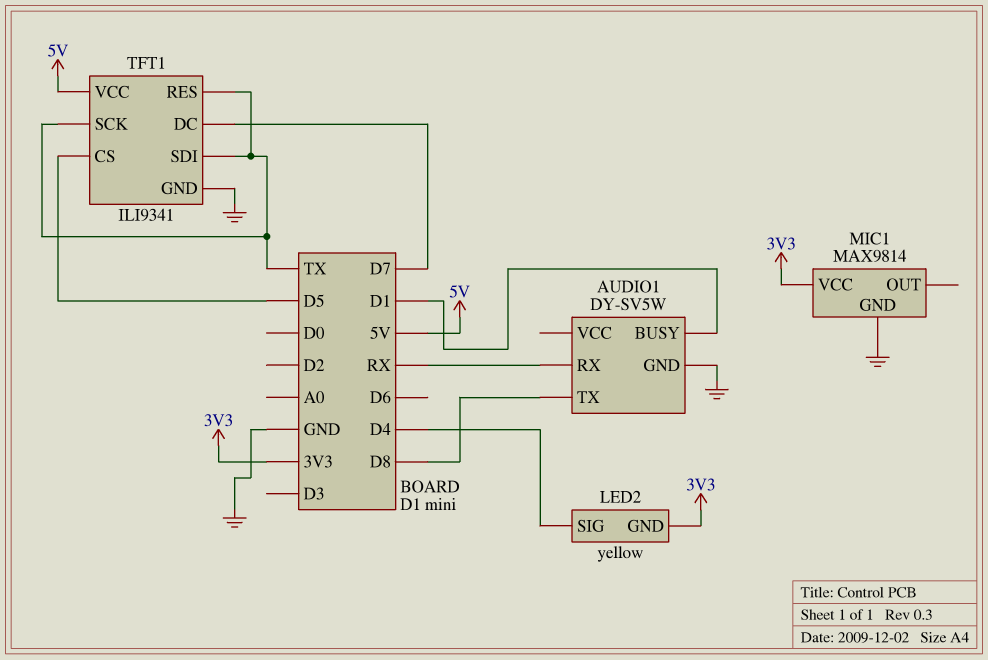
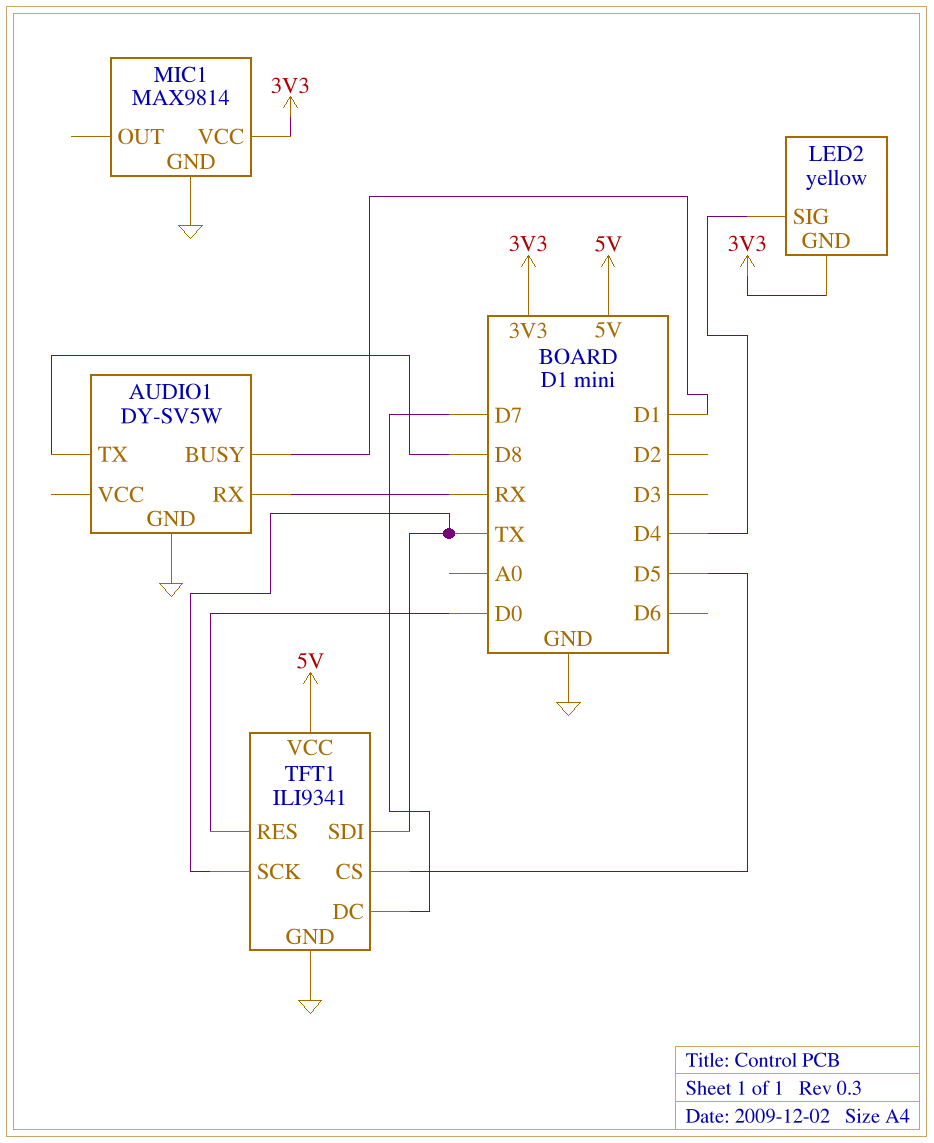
TFT1 pin RES: TX -> D0

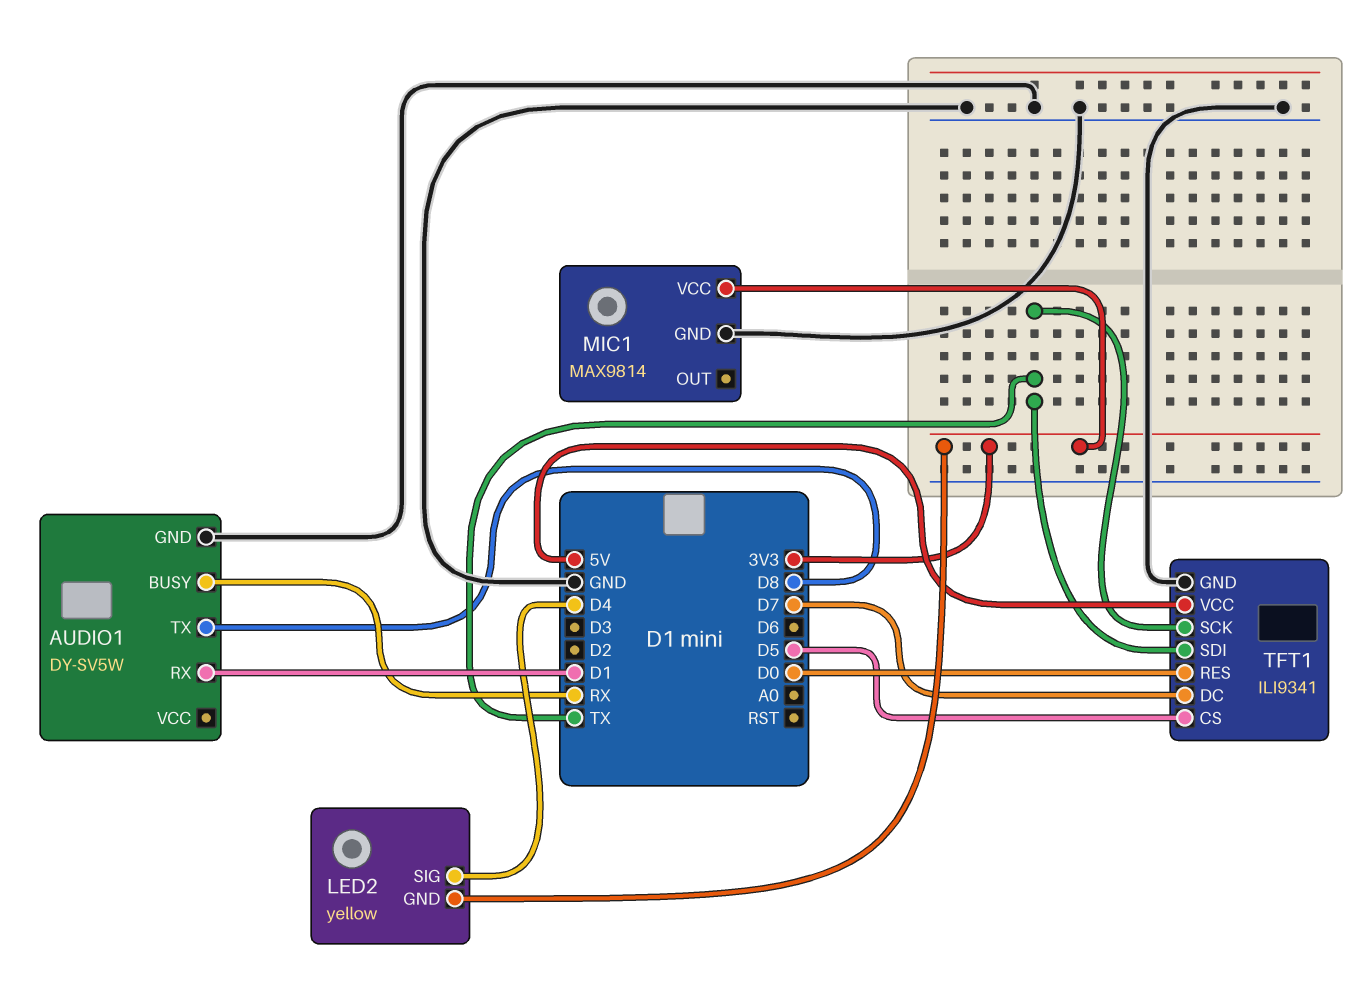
AUDIO1 pin BUSY: D1 -> RX
AUDIO1 pin RX: RX -> D1

